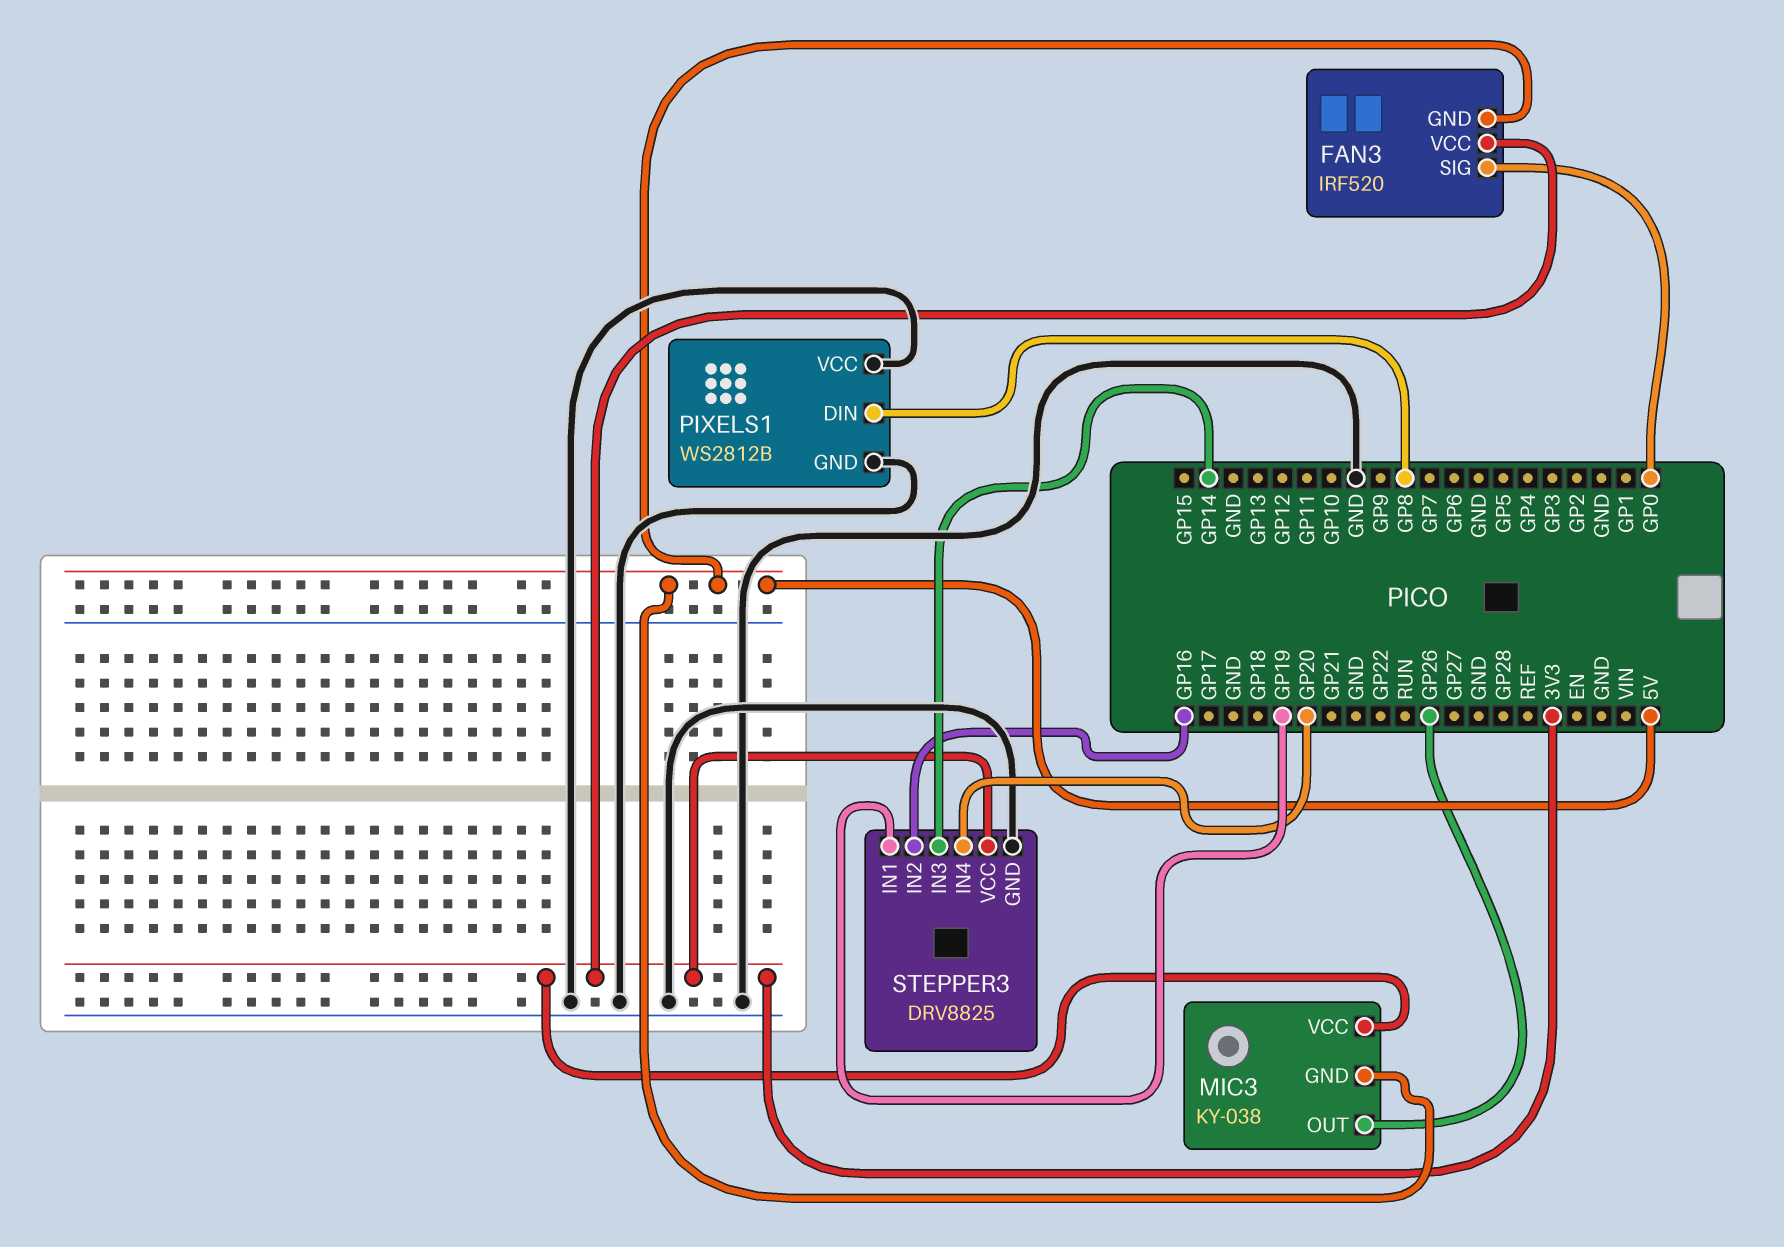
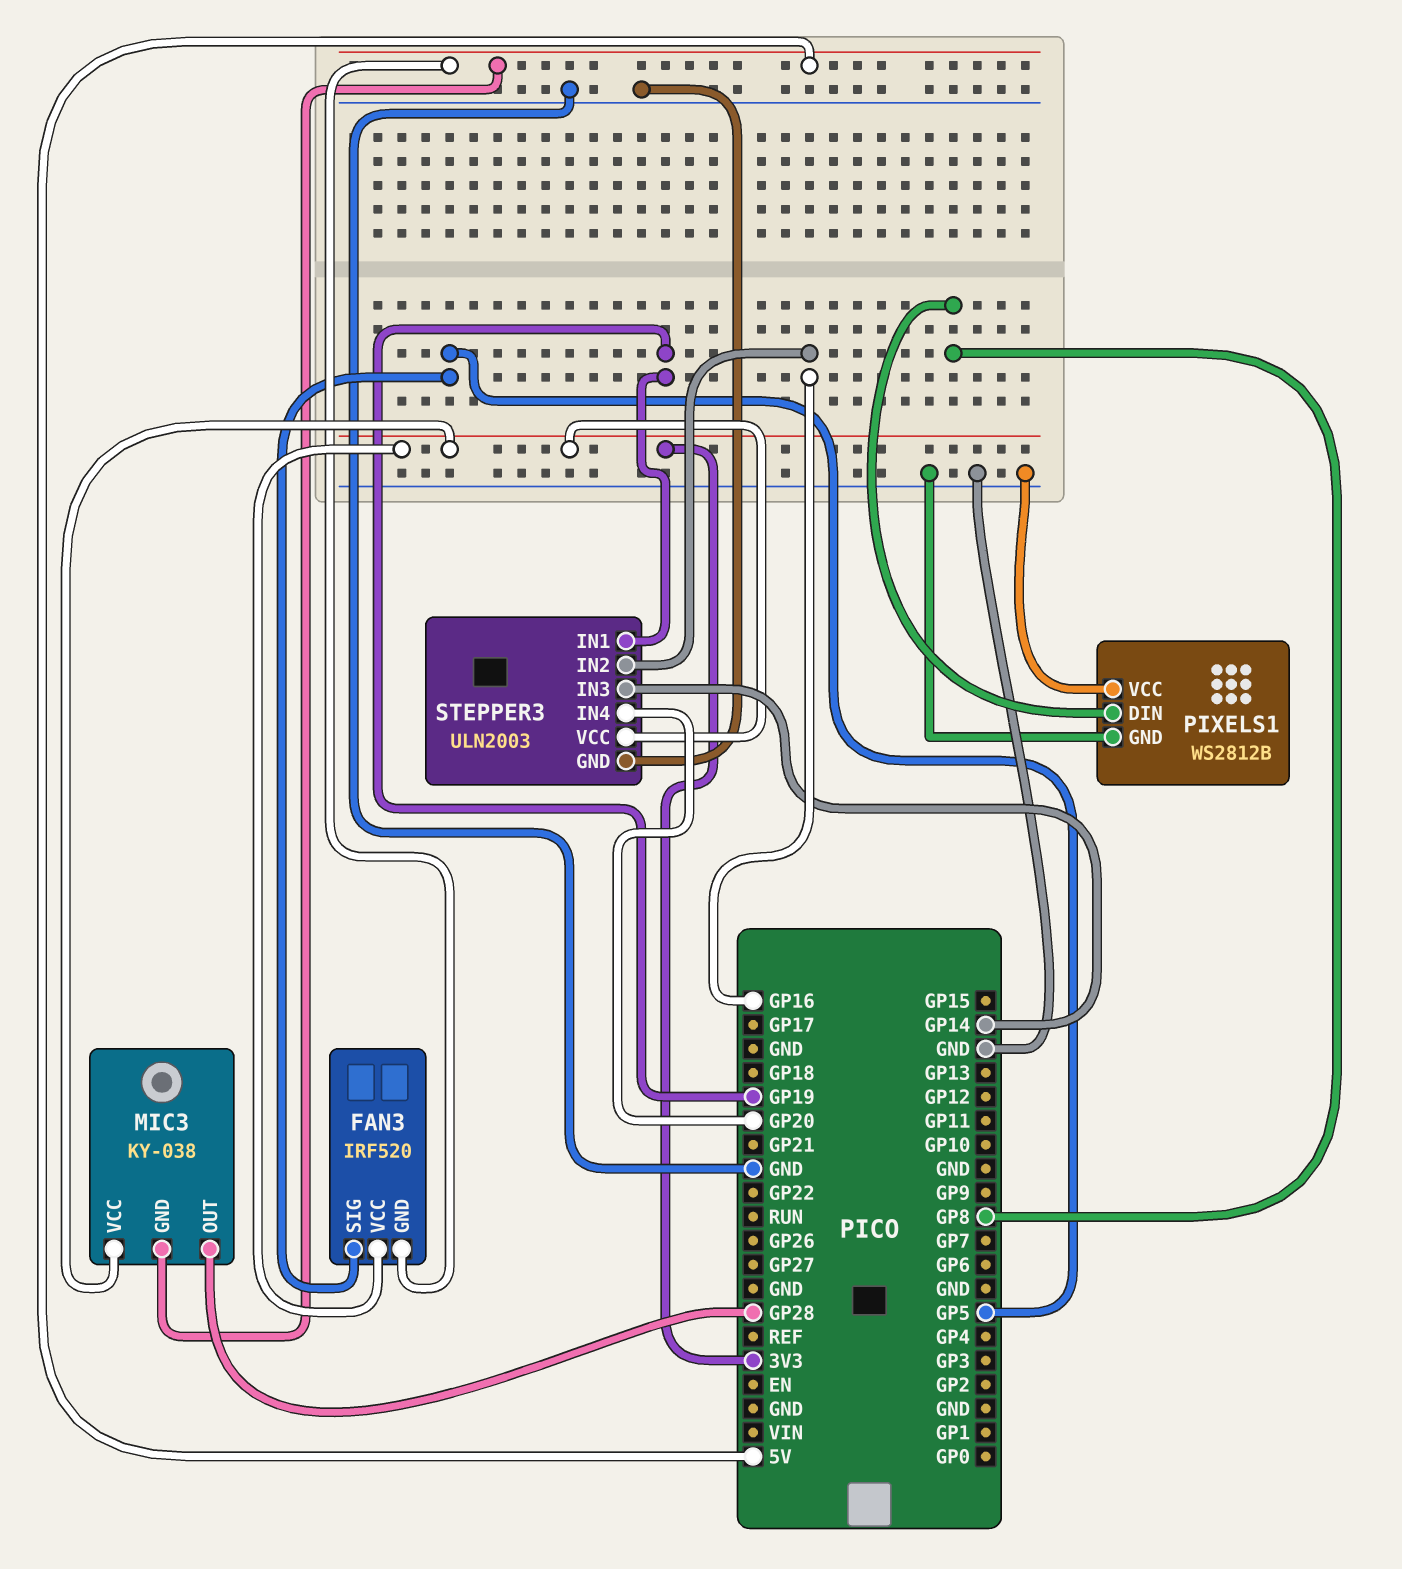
FAN3 pin SIG: GP0 -> GP5
MIC3 pin OUT: GP26 -> GP28
STEPPER3: DRV8825 -> ULN2003

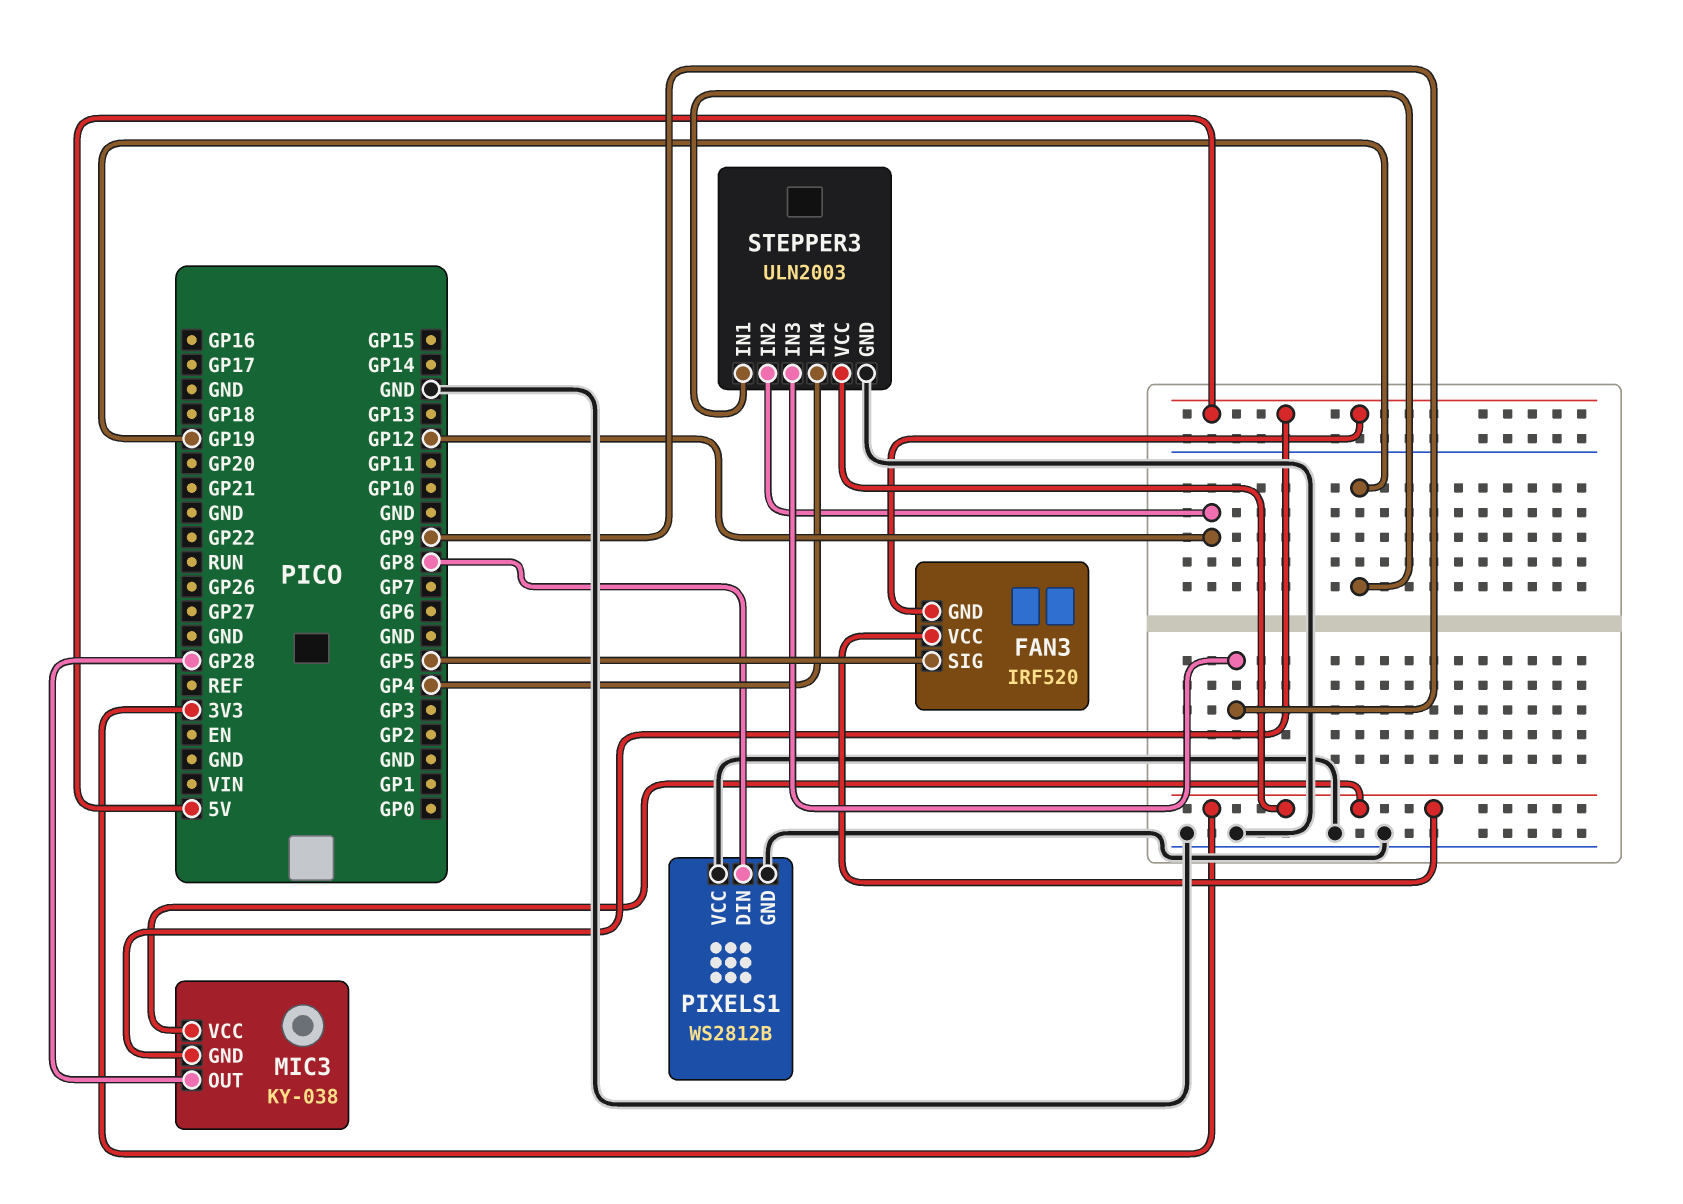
STEPPER3 pin IN2: GP16 -> GP12
STEPPER3 pin IN3: GP14 -> GP9
STEPPER3 pin IN4: GP20 -> GP4

